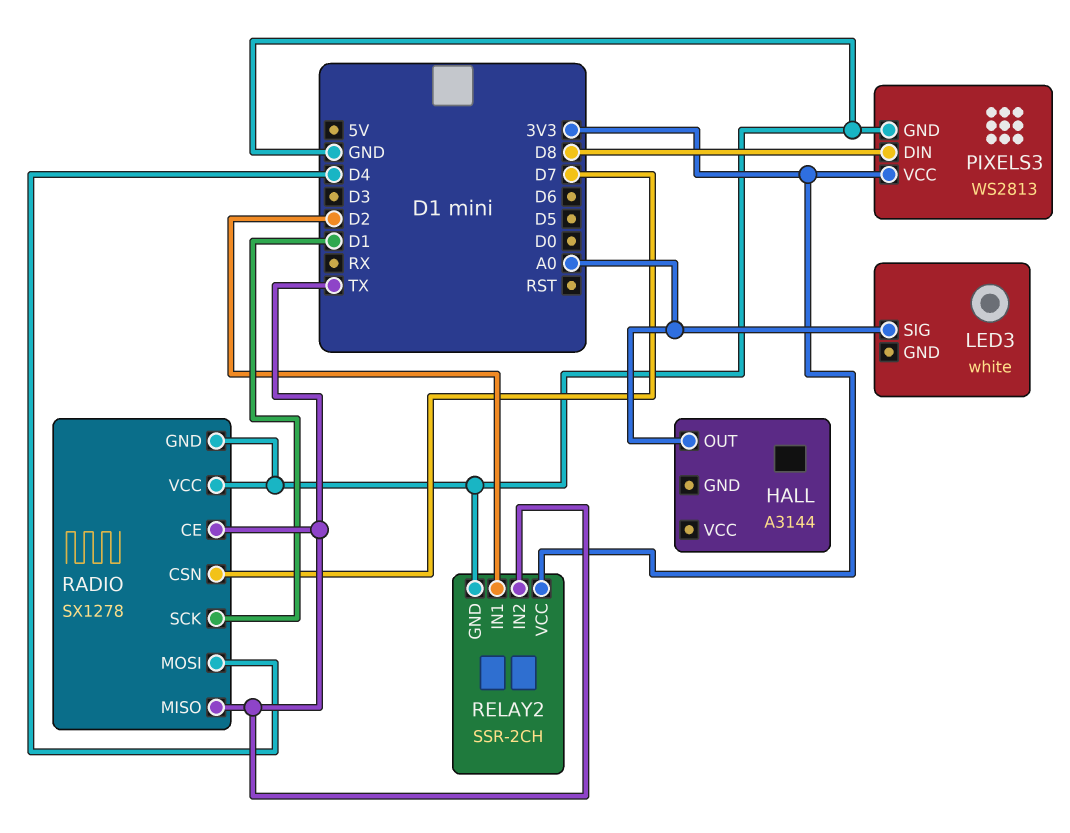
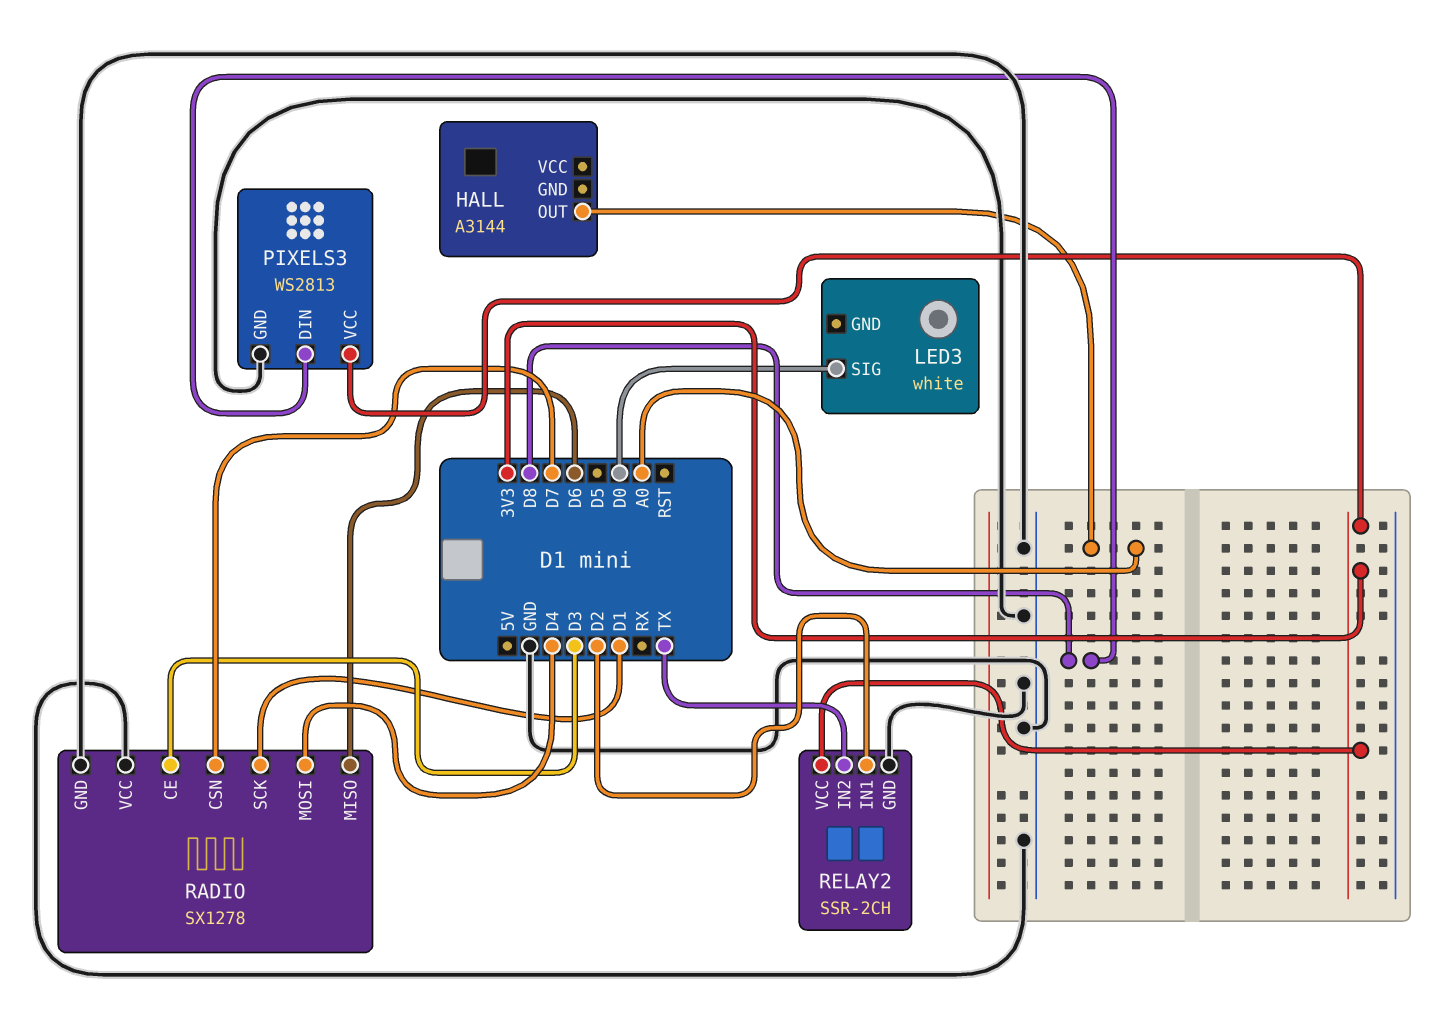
LED3 pin SIG: A0 -> D0
RADIO pin CE: TX -> D3
RADIO pin MISO: TX -> D6

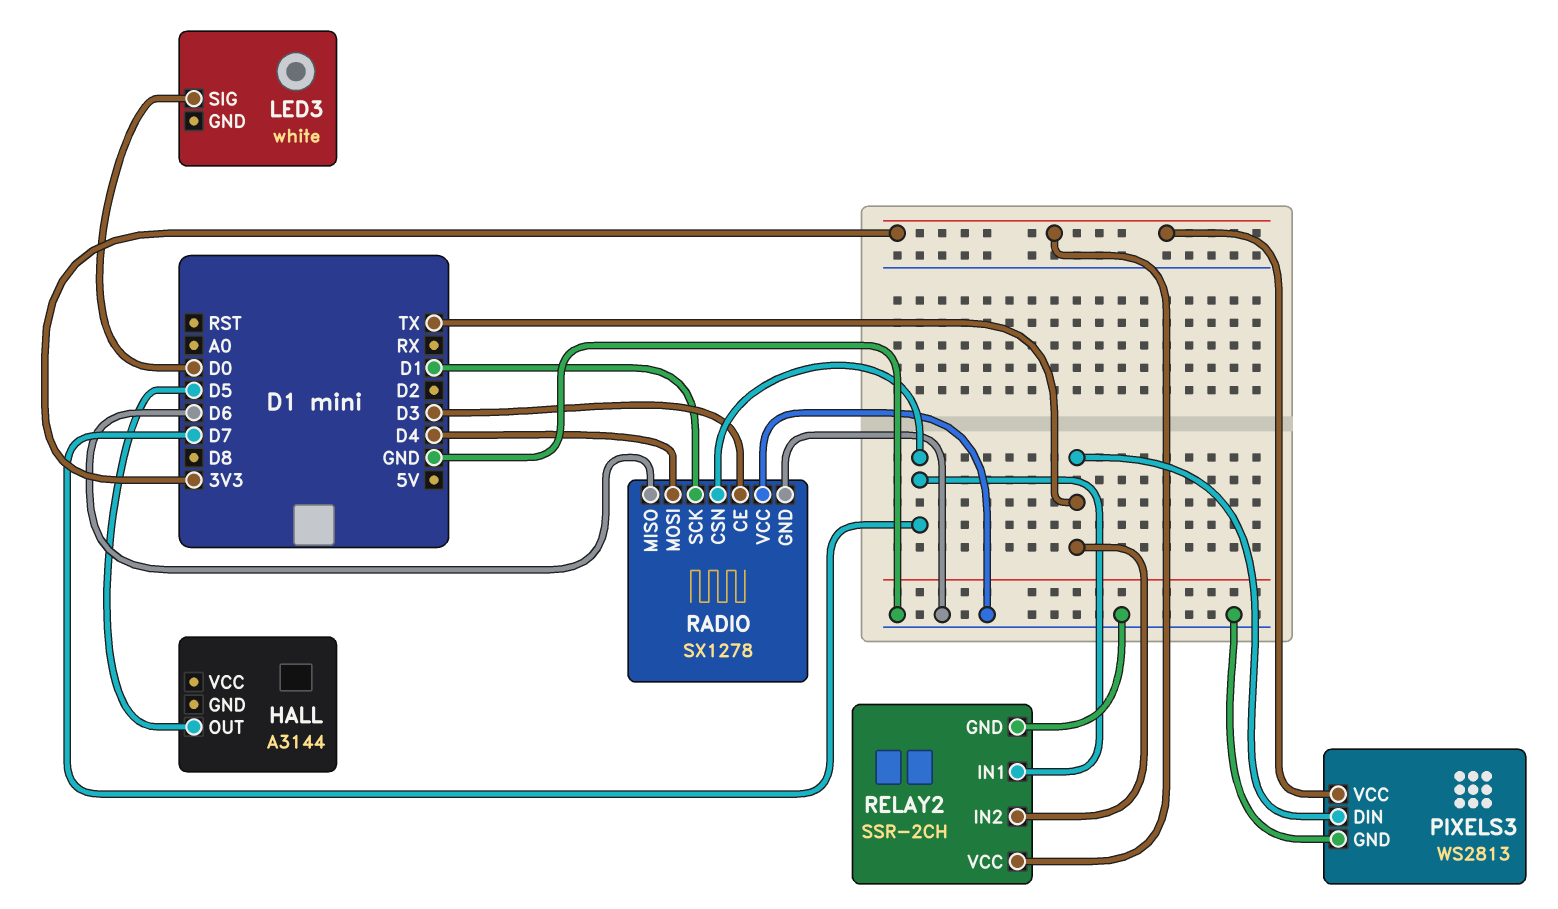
HALL pin OUT: A0 -> D5
PIXELS3 pin DIN: D8 -> TX
RELAY2 pin IN1: D2 -> D7

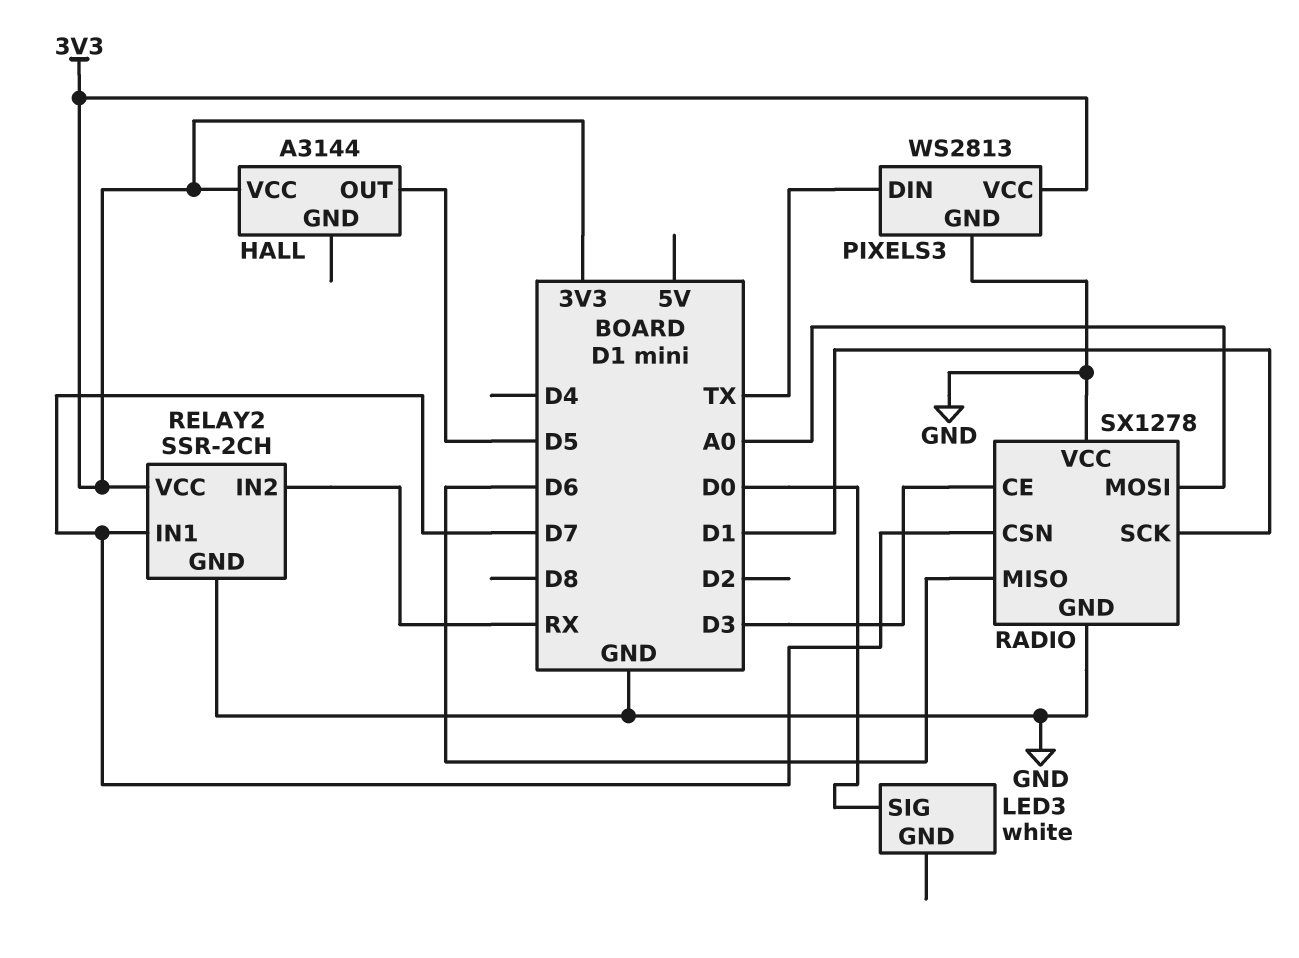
HALL pin VCC: none -> 3V3
RADIO pin MOSI: D4 -> A0
RELAY2 pin IN2: TX -> RX

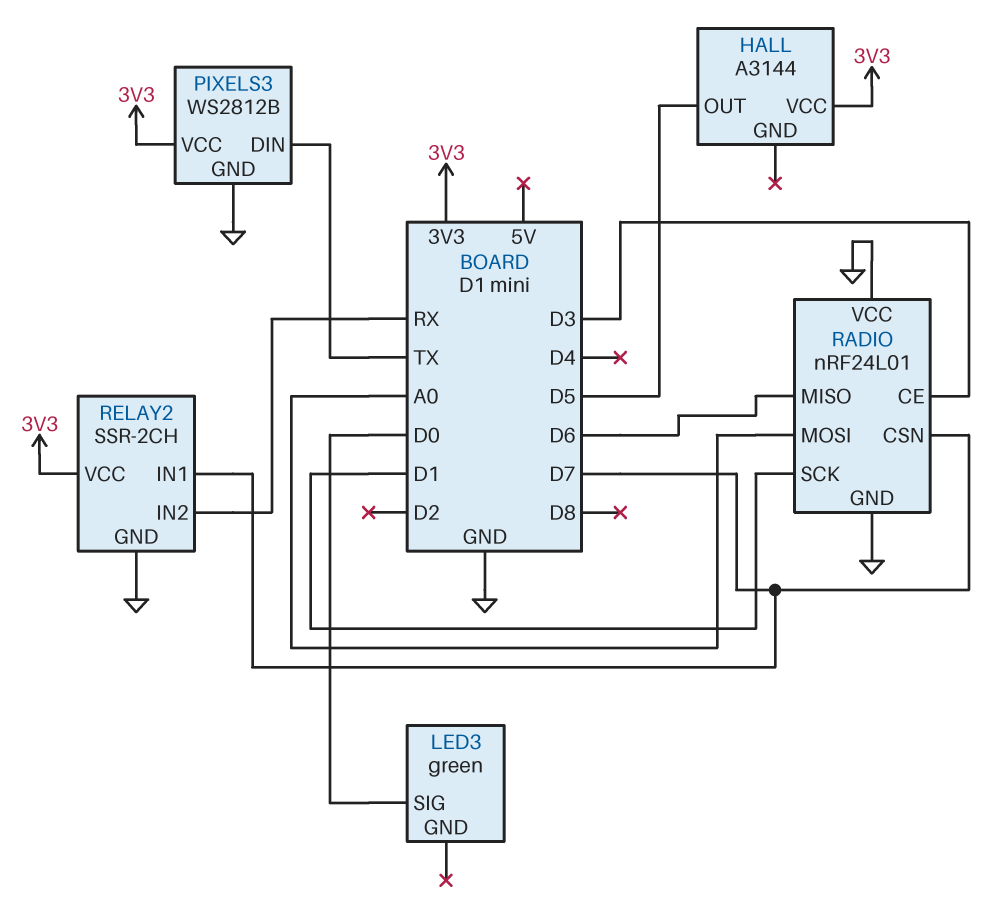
LED3: white -> green
PIXELS3: WS2813 -> WS2812B
RADIO: SX1278 -> nRF24L01

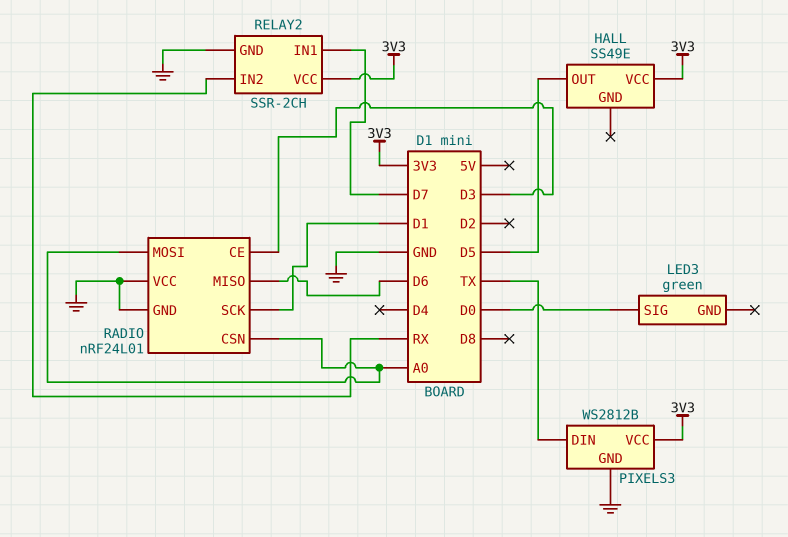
HALL: A3144 -> SS49E
RADIO pin CSN: D7 -> A0

